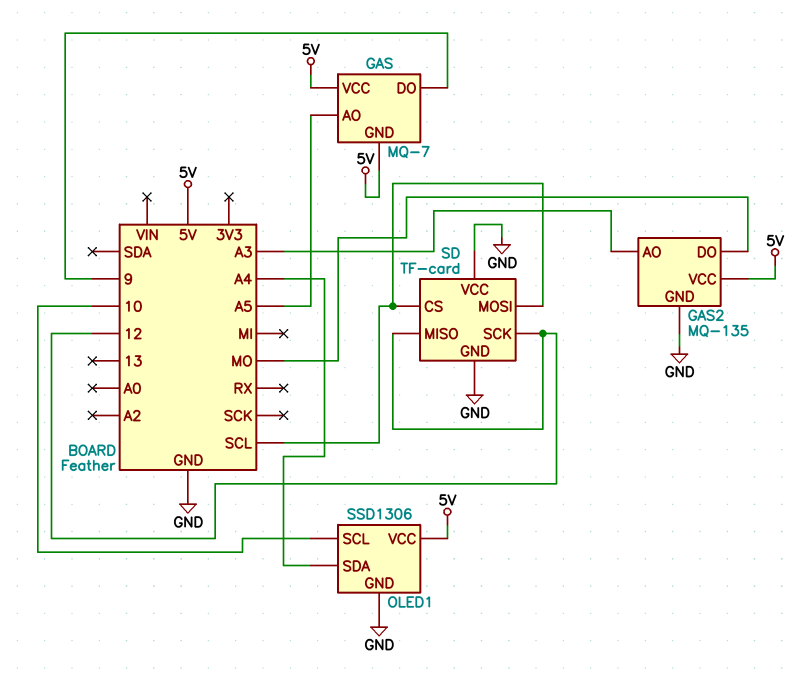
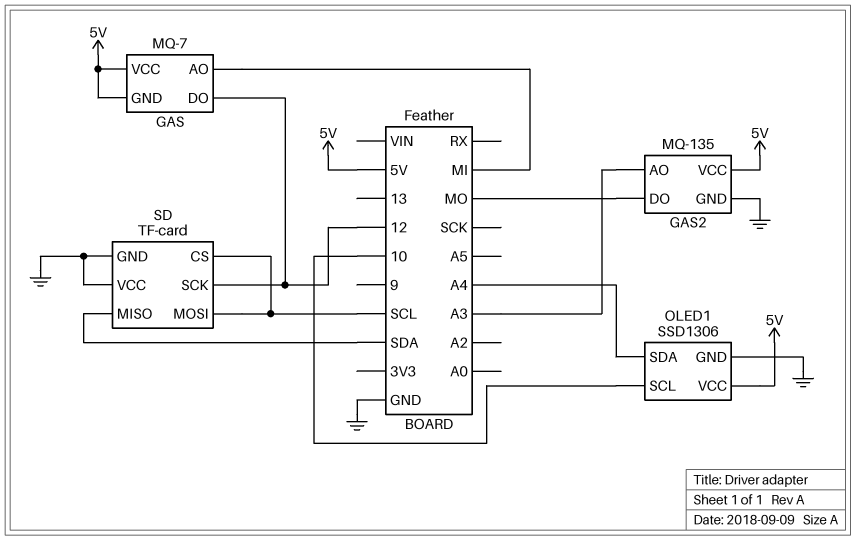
GAS pin AO: A5 -> MI
GAS pin DO: 9 -> 12
SD pin MISO: 12 -> SDA

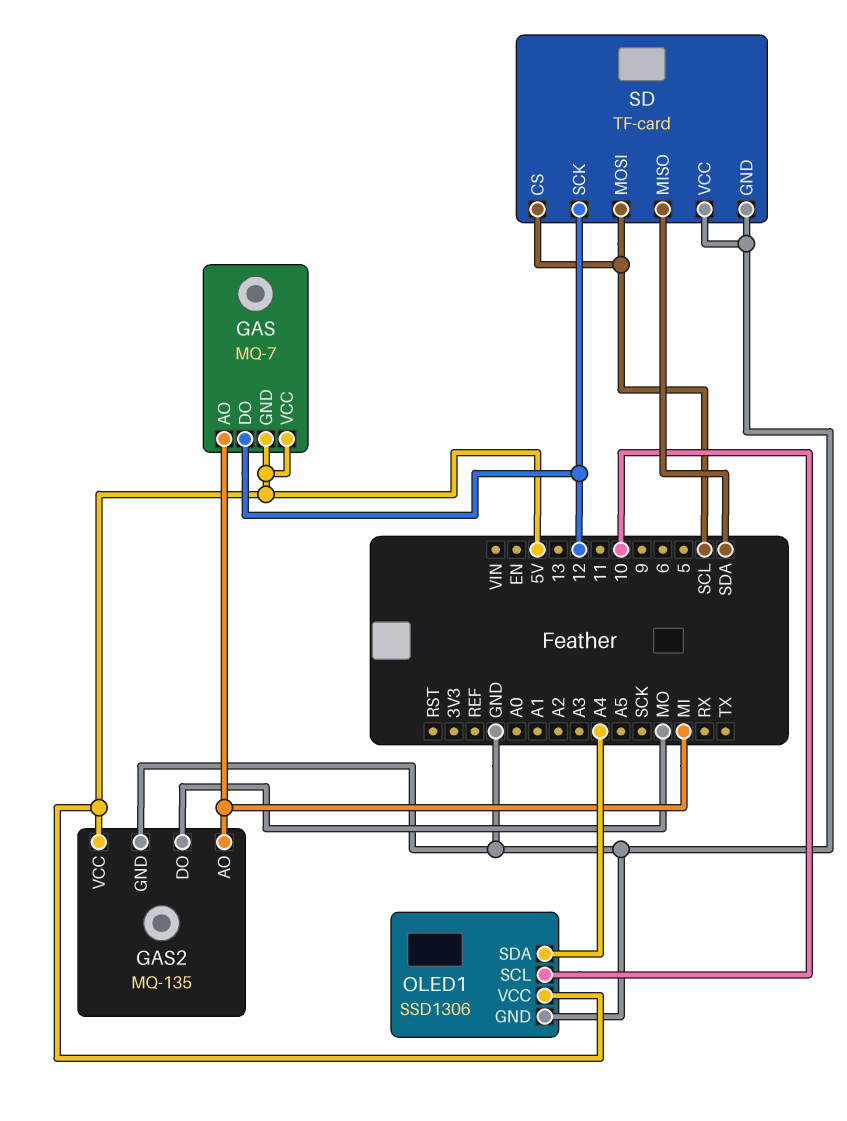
GAS2 pin AO: A3 -> MI

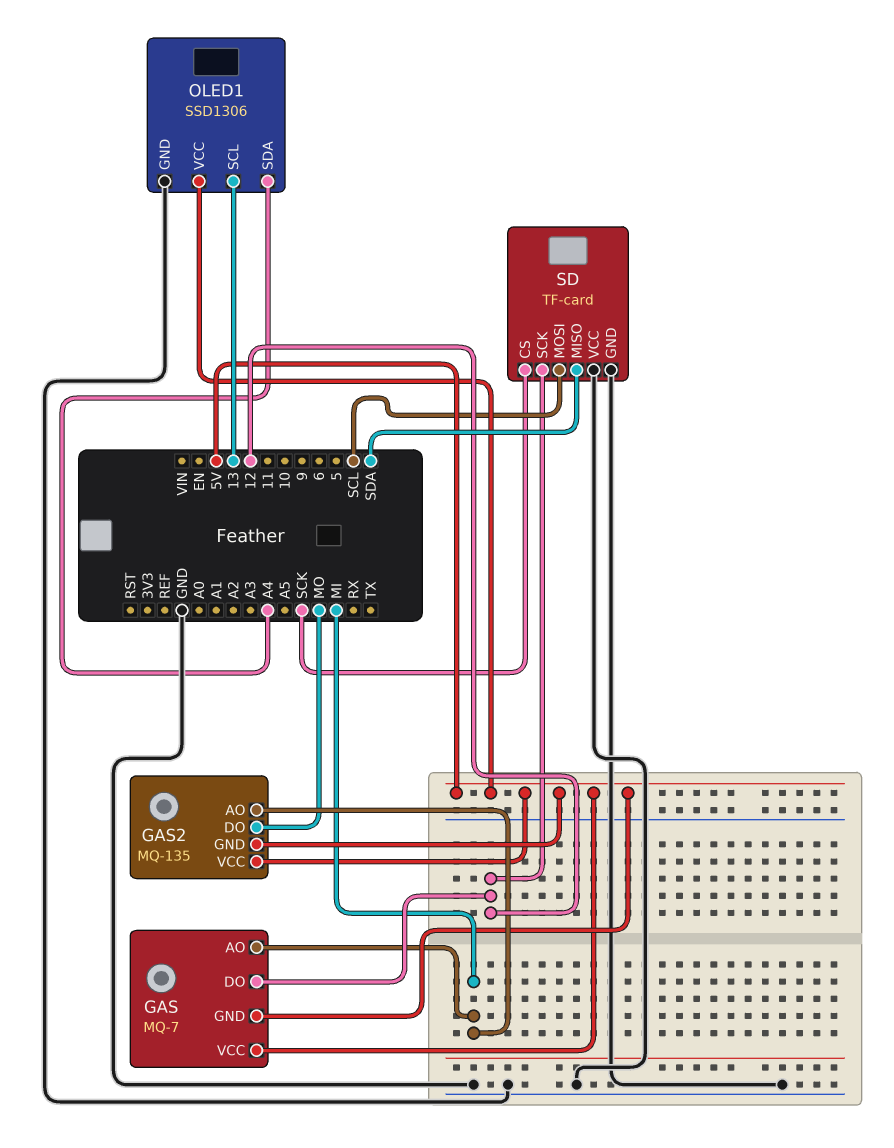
GAS2 pin GND: GND -> 5V
OLED1 pin SCL: 10 -> 13
SD pin CS: SCL -> SCK

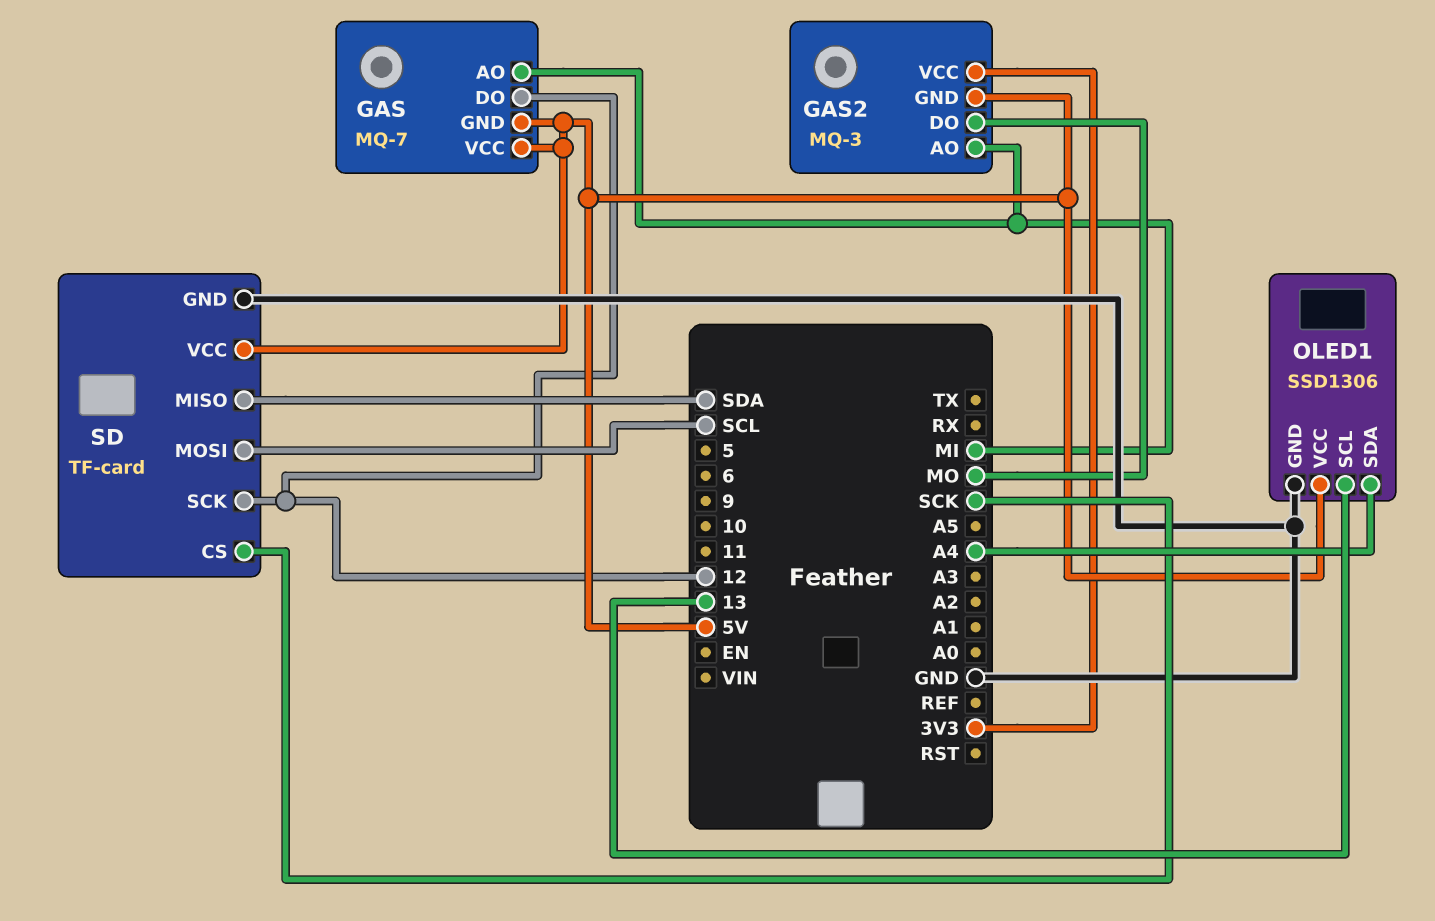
GAS2: MQ-135 -> MQ-3
GAS2 pin VCC: 5V -> 3V3
SD pin VCC: GND -> 5V

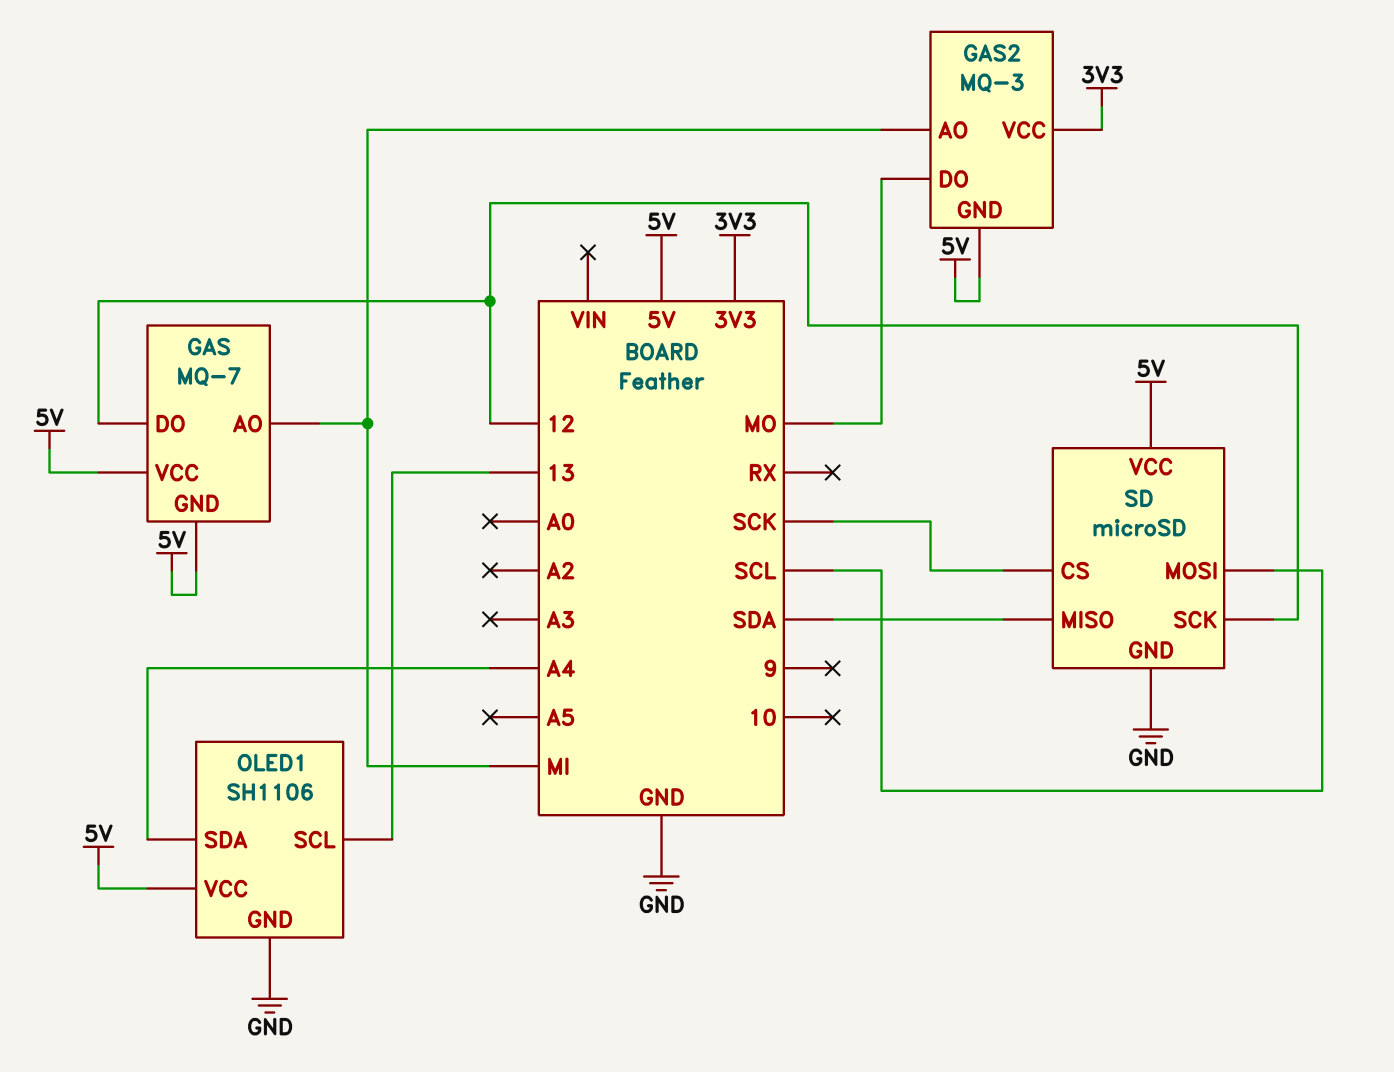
OLED1: SSD1306 -> SH1106
SD: TF-card -> microSD

